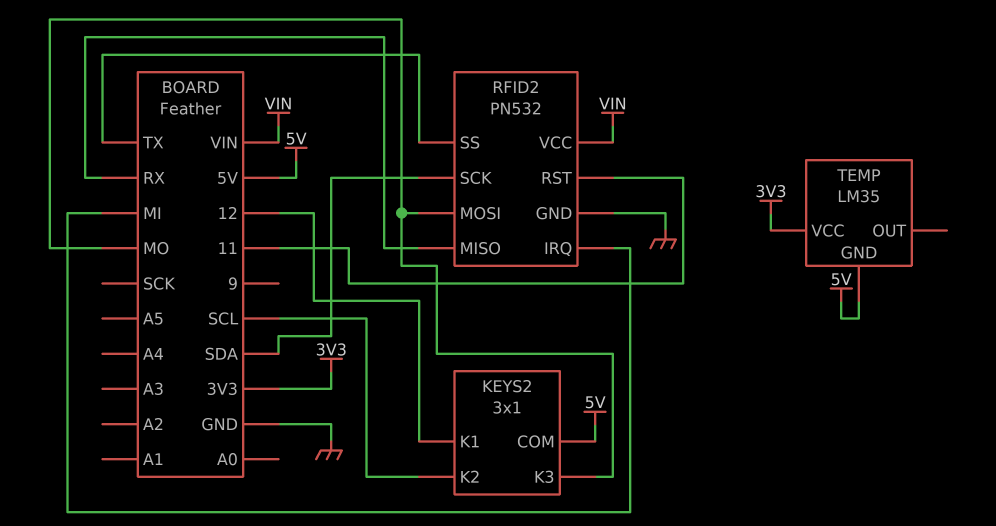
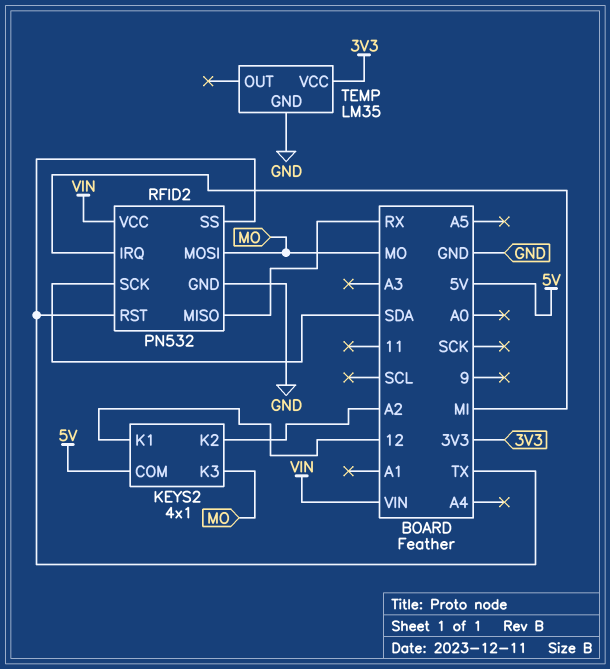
KEYS2: 3x1 -> 4x1
KEYS2 pin K2: SCL -> A2
RFID2 pin RST: 11 -> TX
TEMP pin GND: 5V -> GND

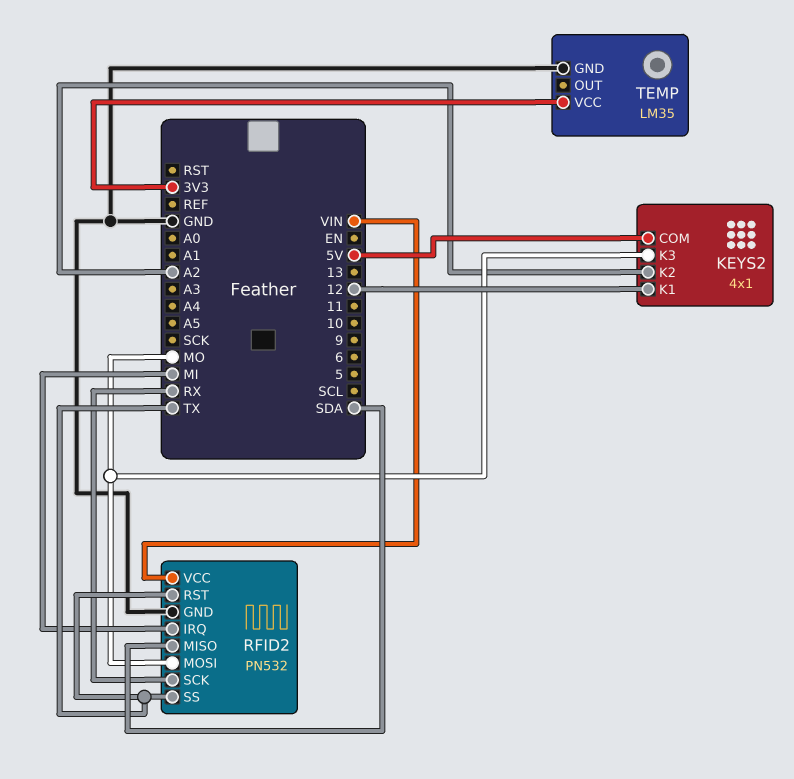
RFID2 pin MISO: RX -> SDA
RFID2 pin SCK: SDA -> RX

